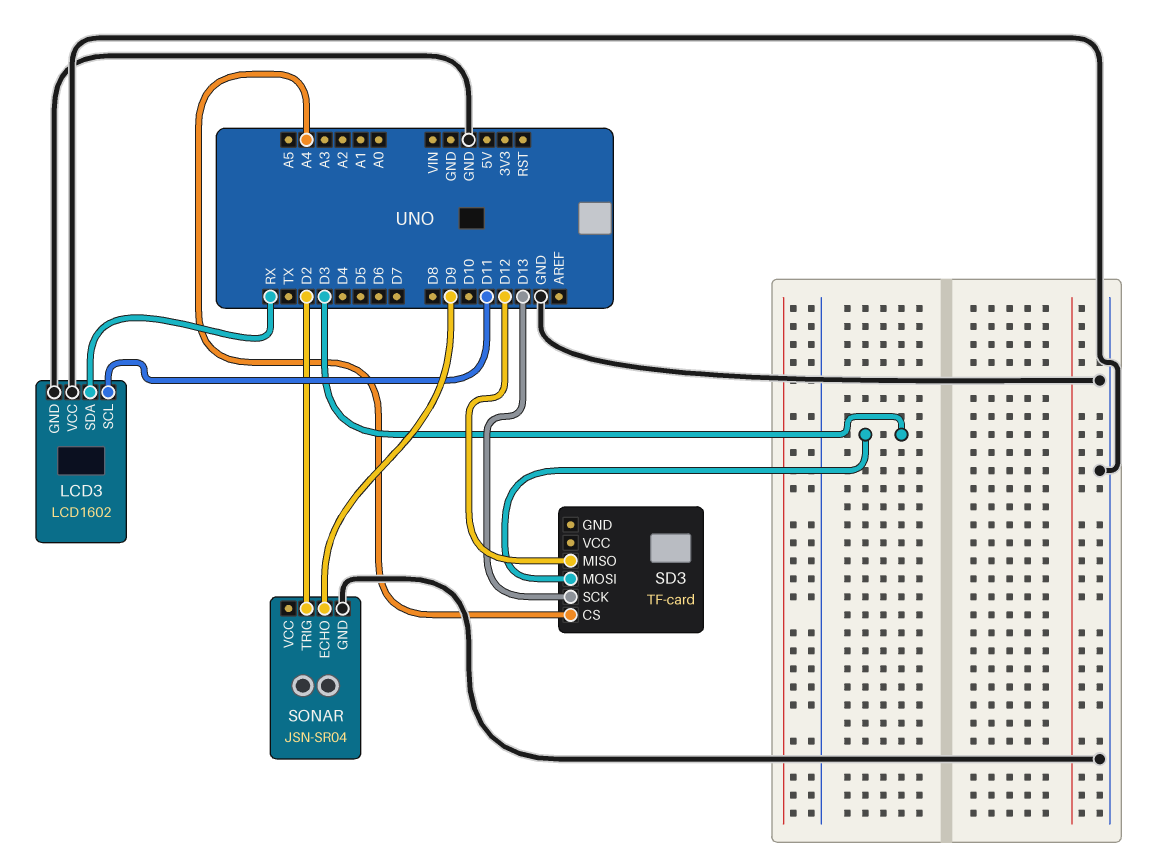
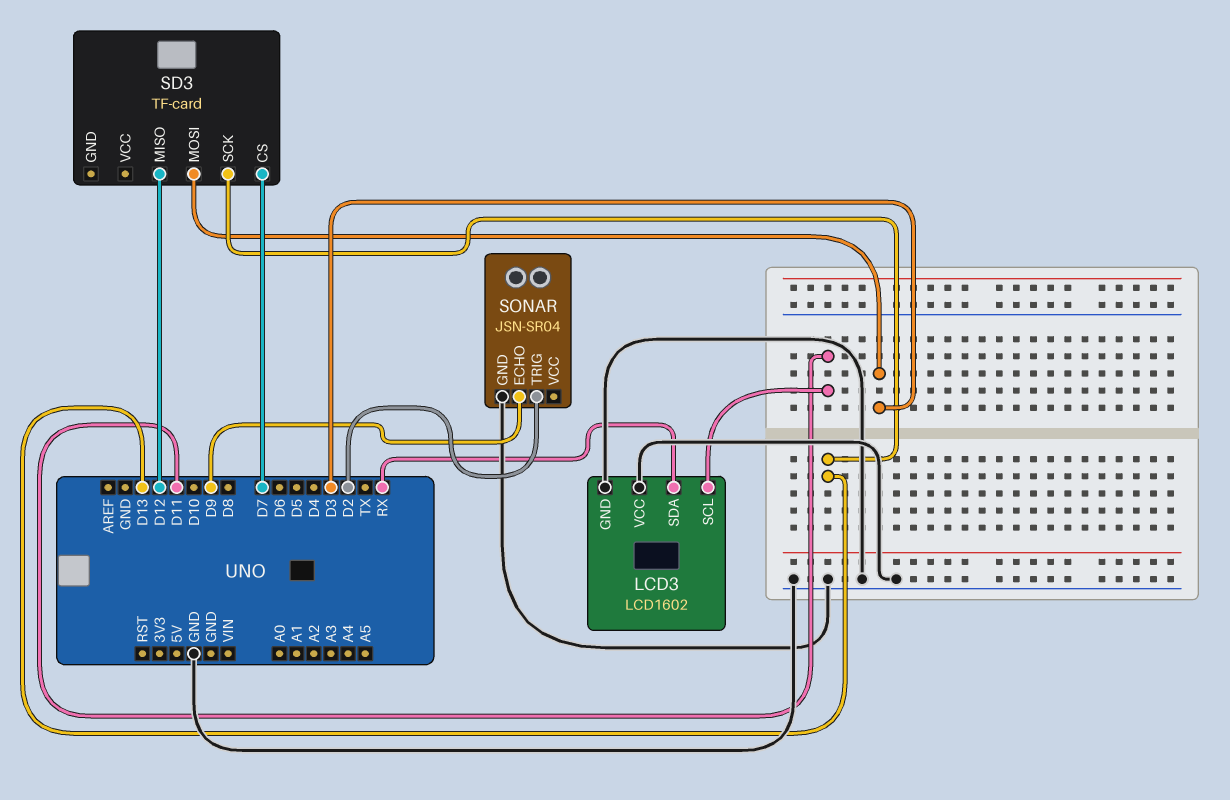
SD3 pin CS: A4 -> D7

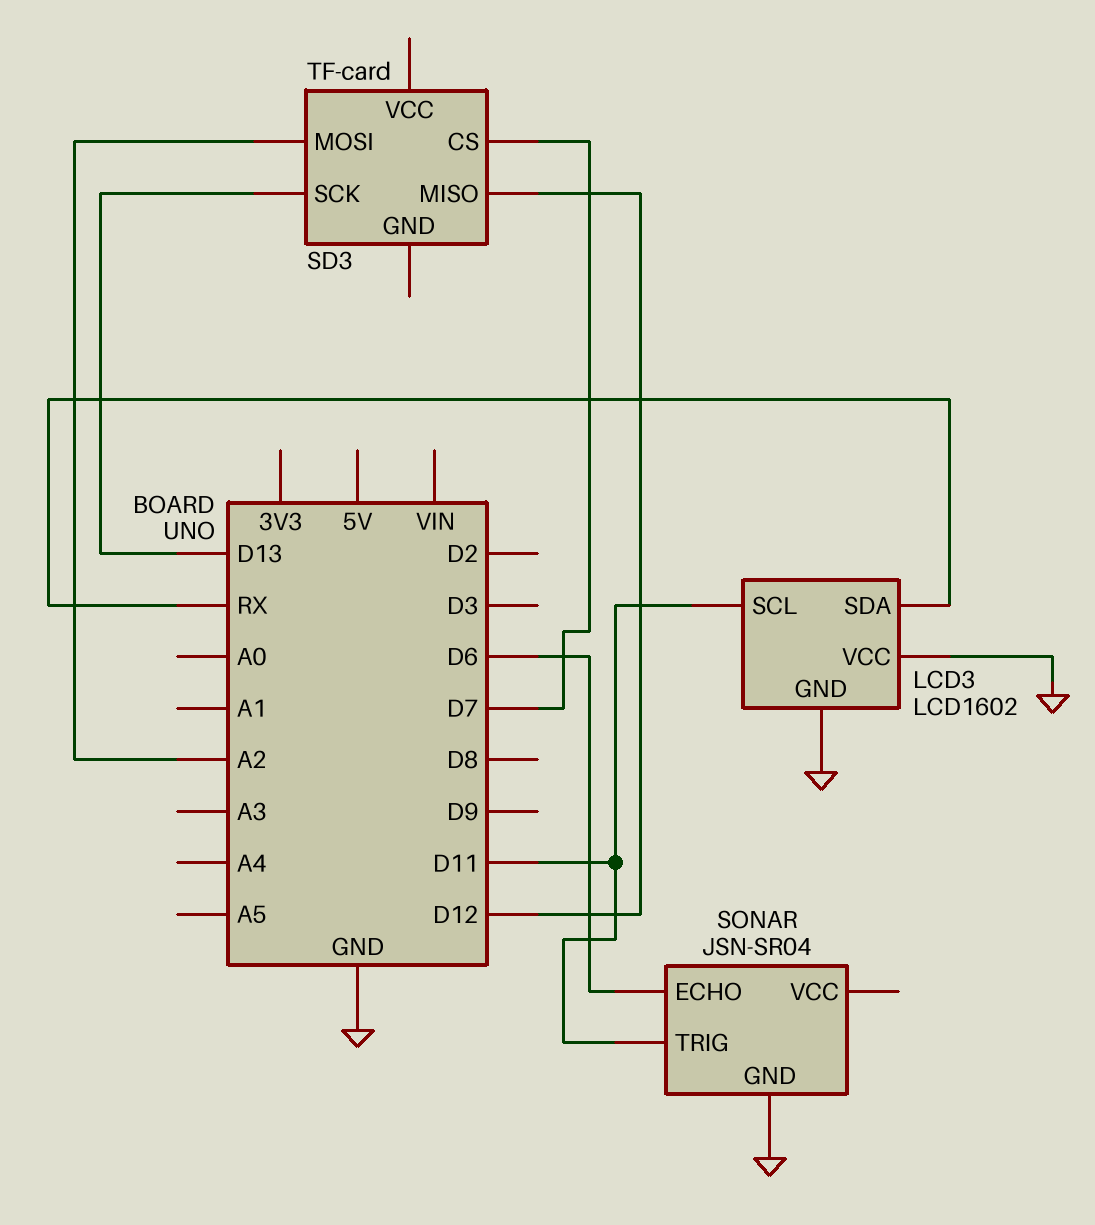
SD3 pin MOSI: D3 -> A2
SONAR pin ECHO: D9 -> D6
SONAR pin TRIG: D2 -> D11

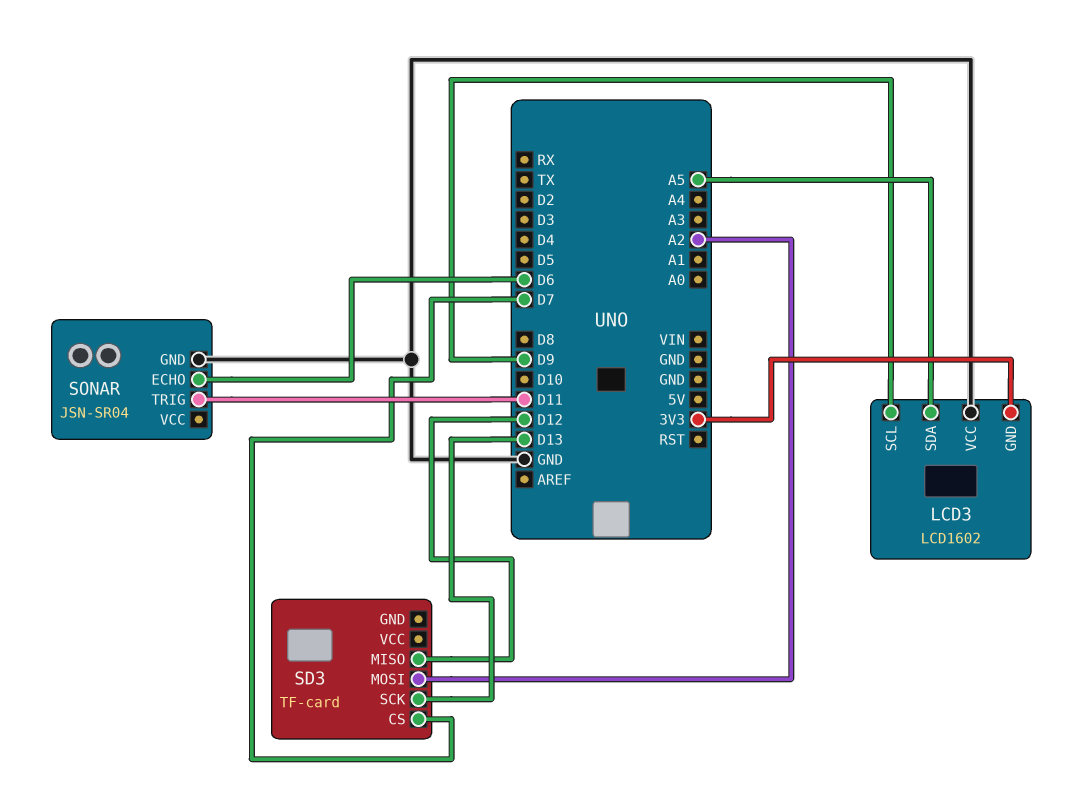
LCD3 pin GND: GND -> 3V3
LCD3 pin SCL: D11 -> D9
LCD3 pin SDA: RX -> A5

